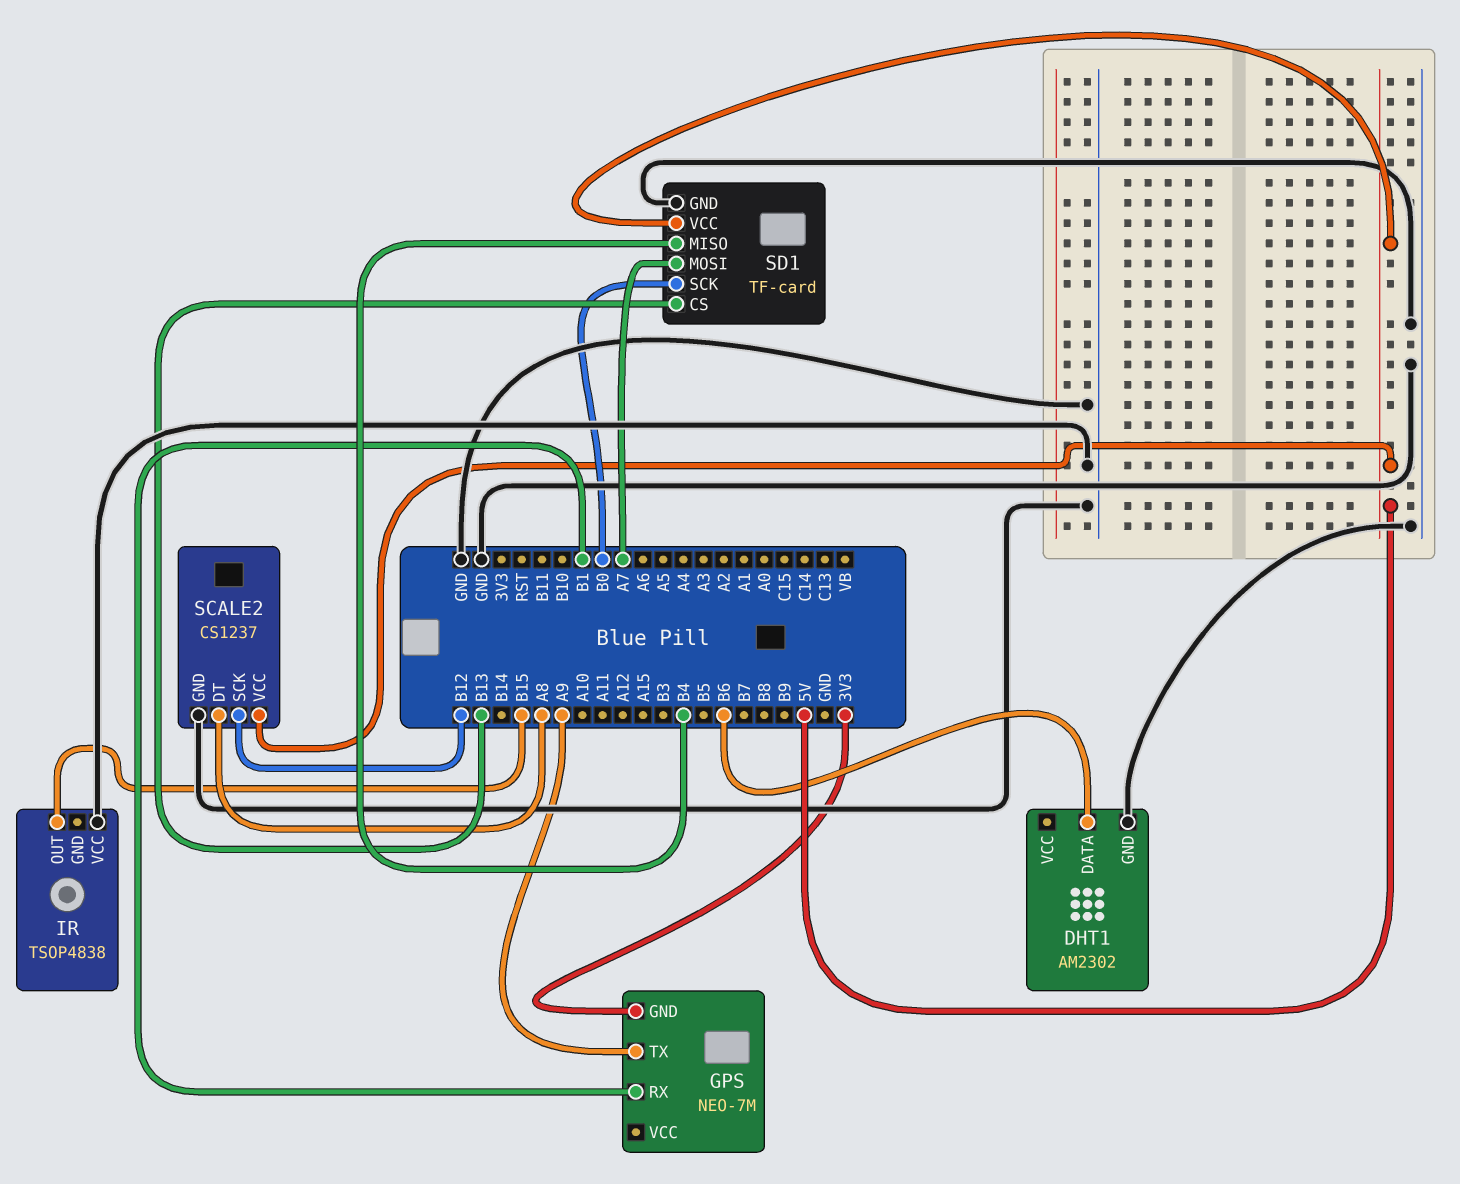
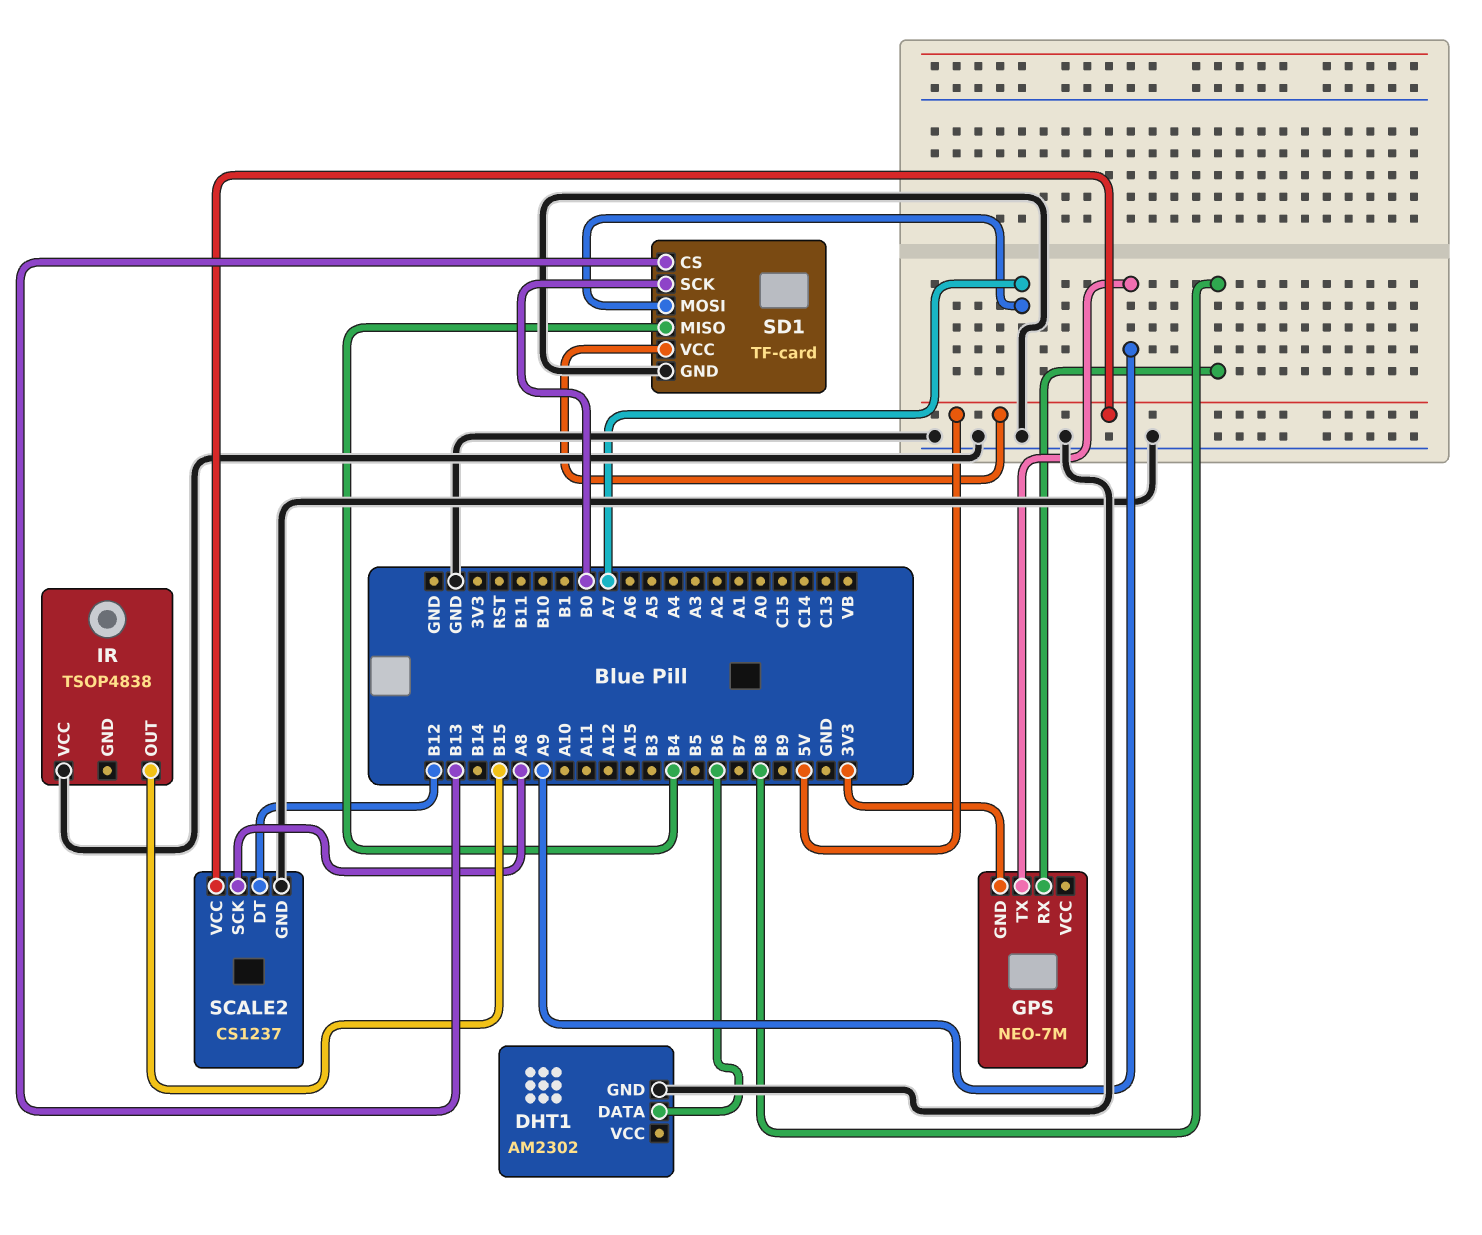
GPS pin RX: B1 -> B8
SCALE2 pin DT: A8 -> B12
SCALE2 pin SCK: B12 -> A8

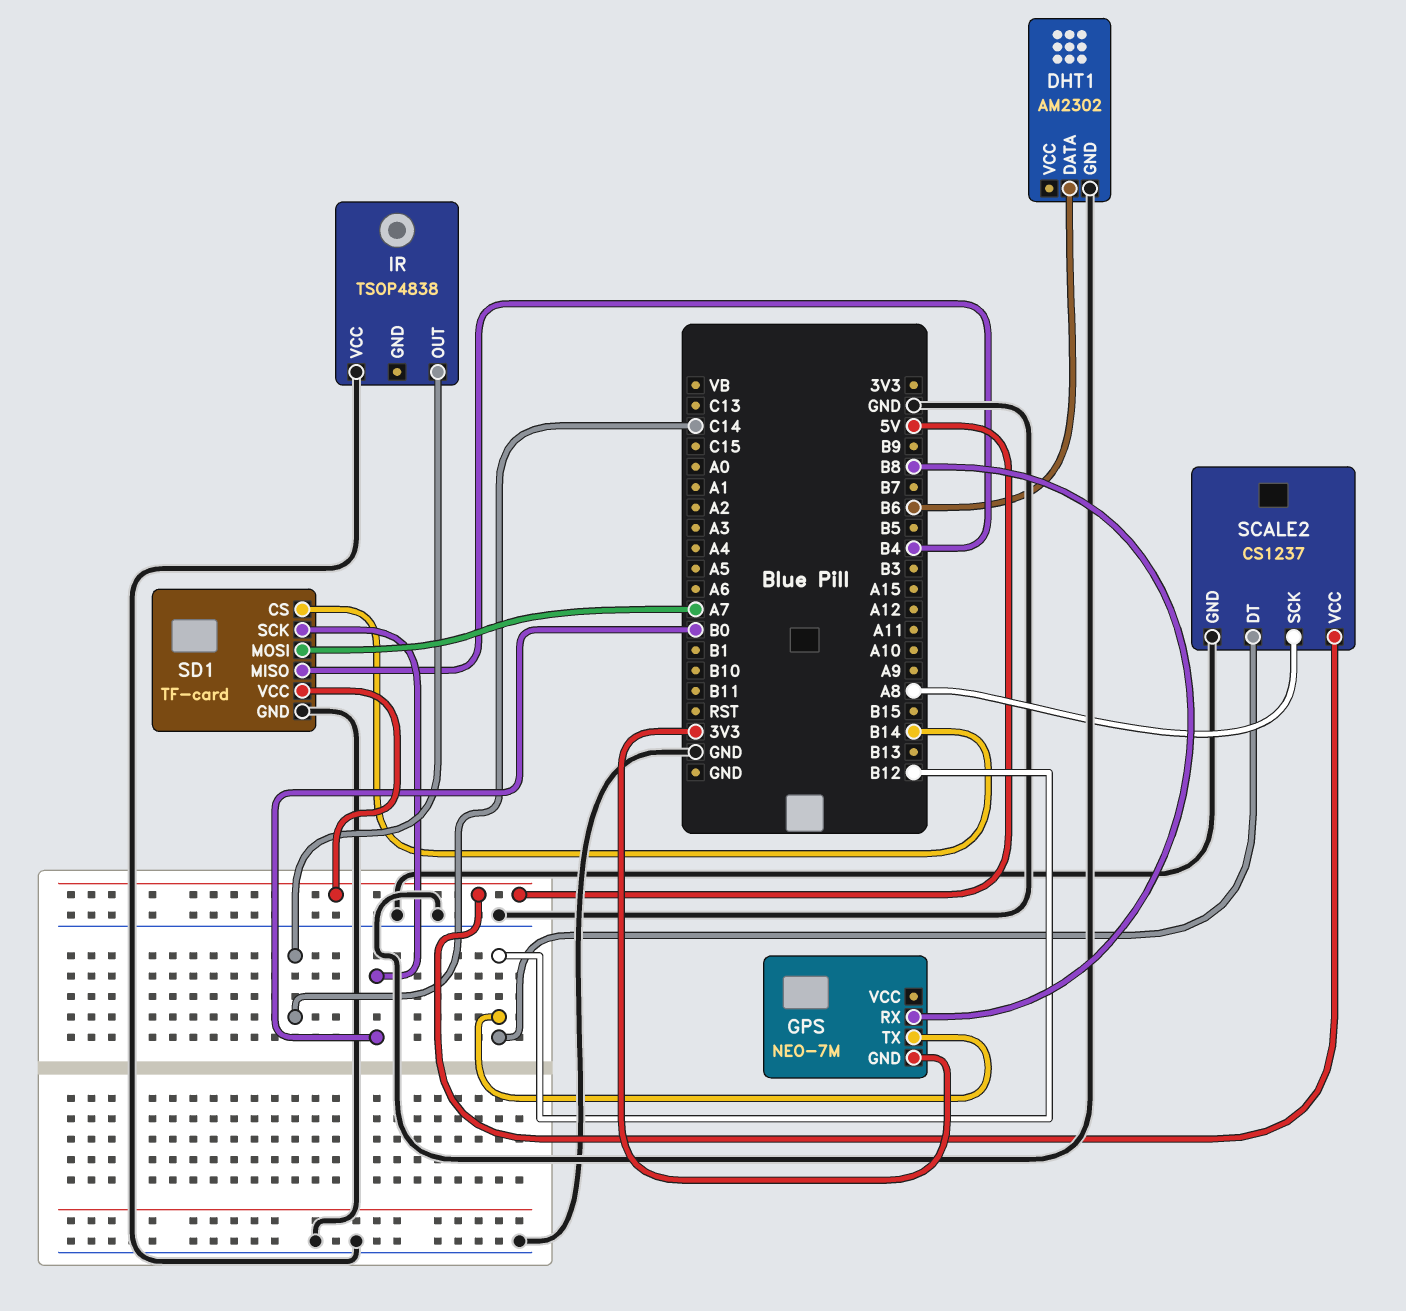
GPS pin TX: A9 -> B12
IR pin OUT: B15 -> C14
SD1 pin CS: B13 -> B14

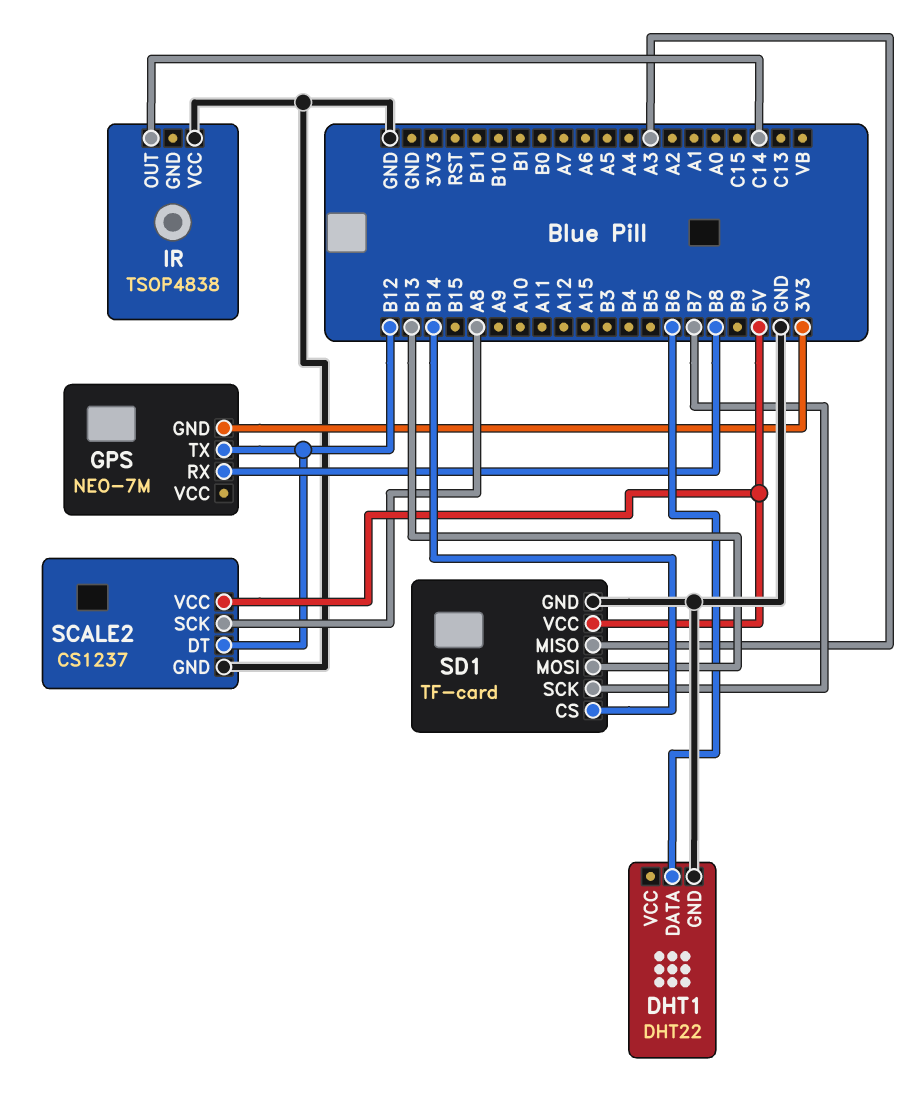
DHT1: AM2302 -> DHT22
SD1 pin MISO: B4 -> A3
SD1 pin MOSI: A7 -> B13
SD1 pin SCK: B0 -> B7

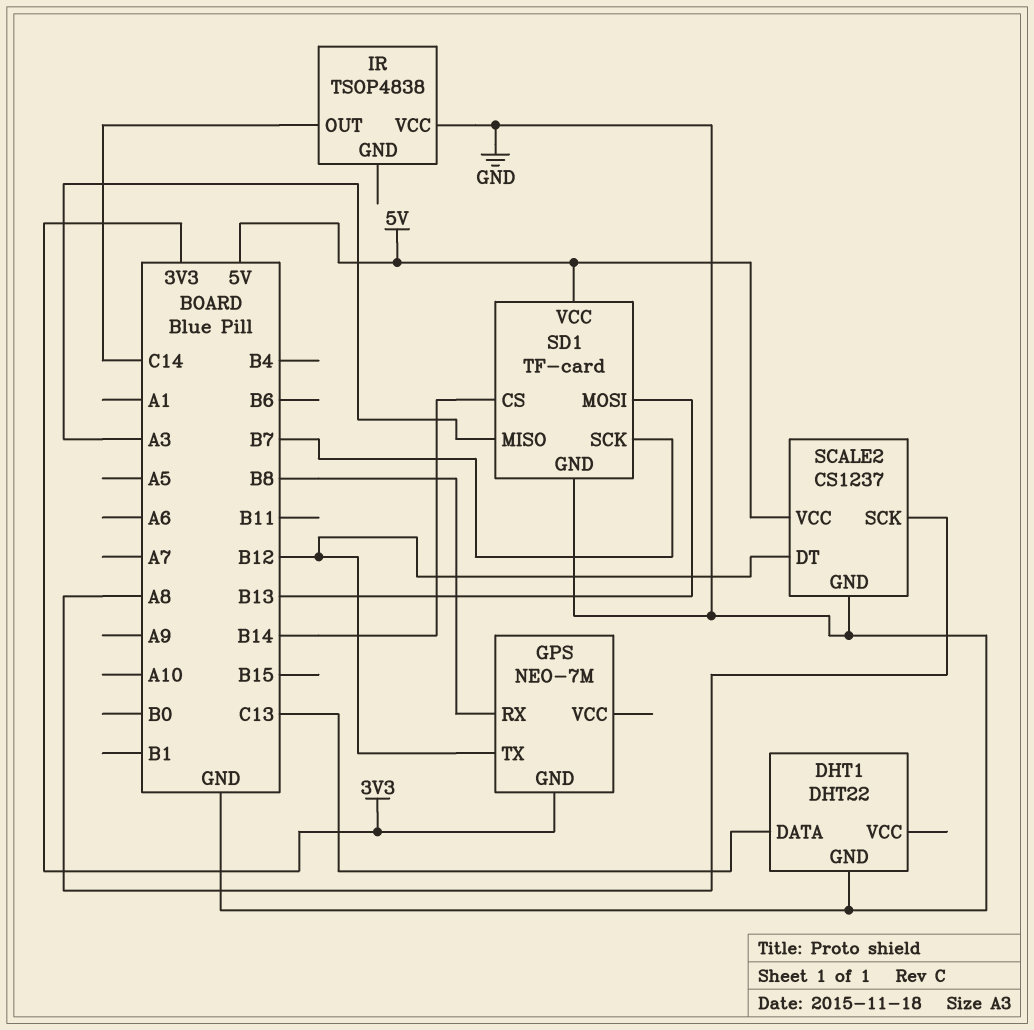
DHT1 pin DATA: B6 -> C13

